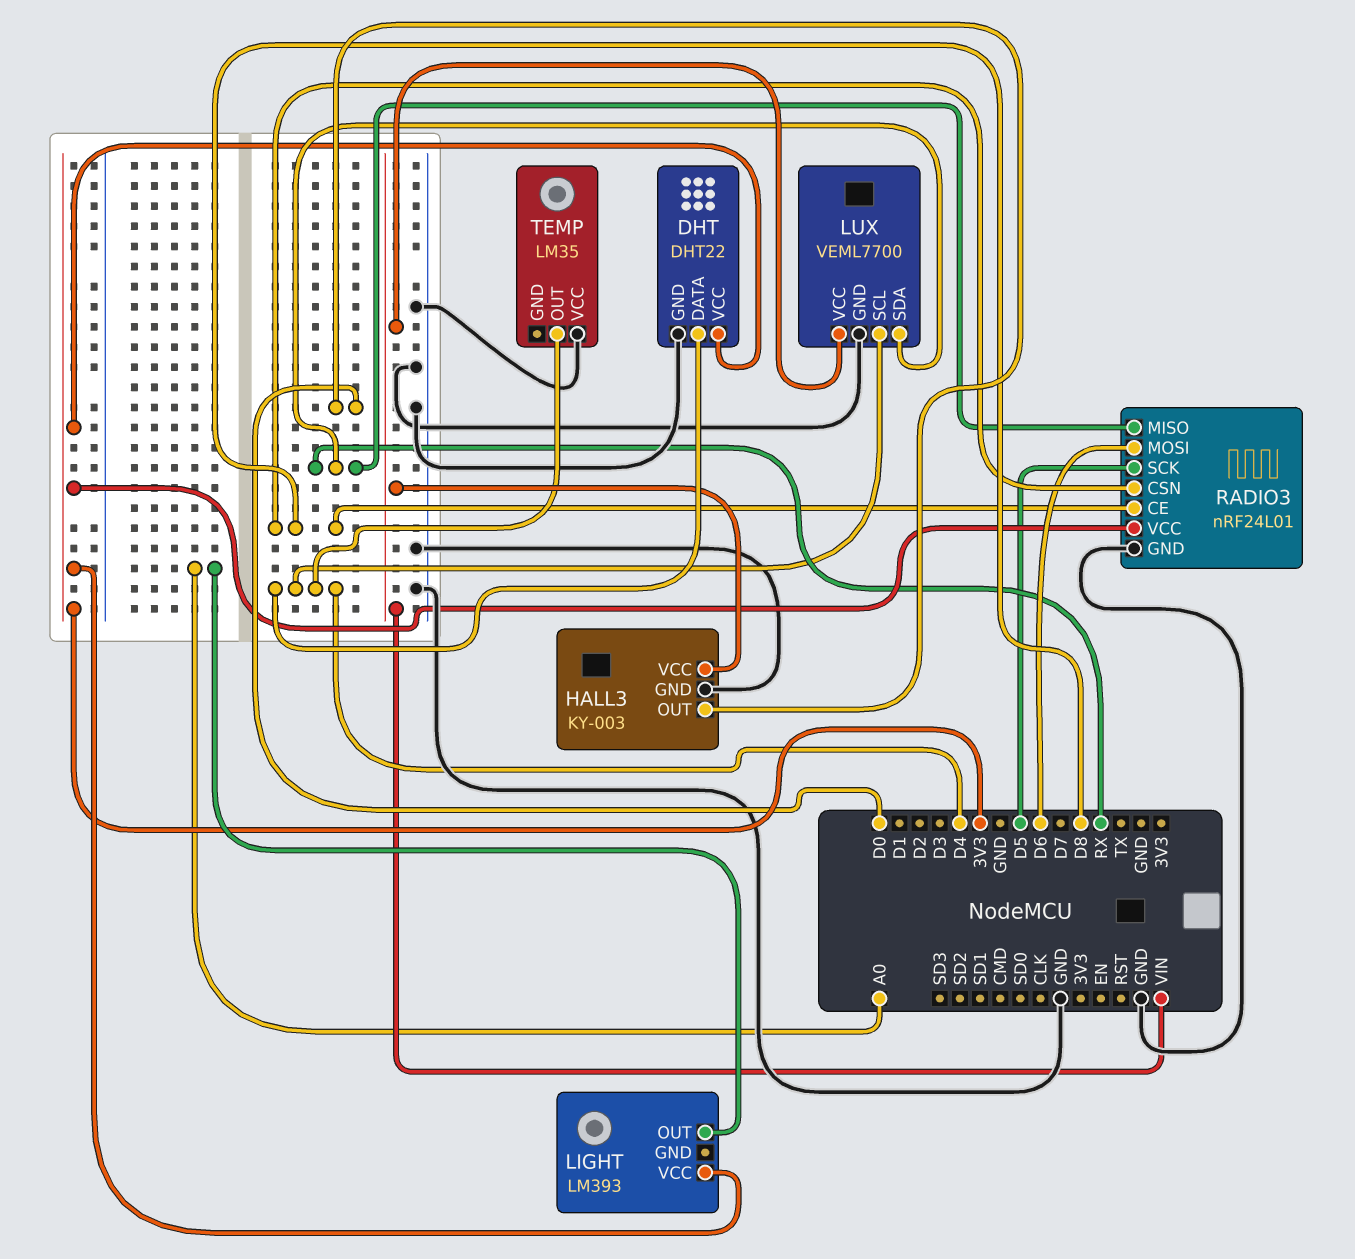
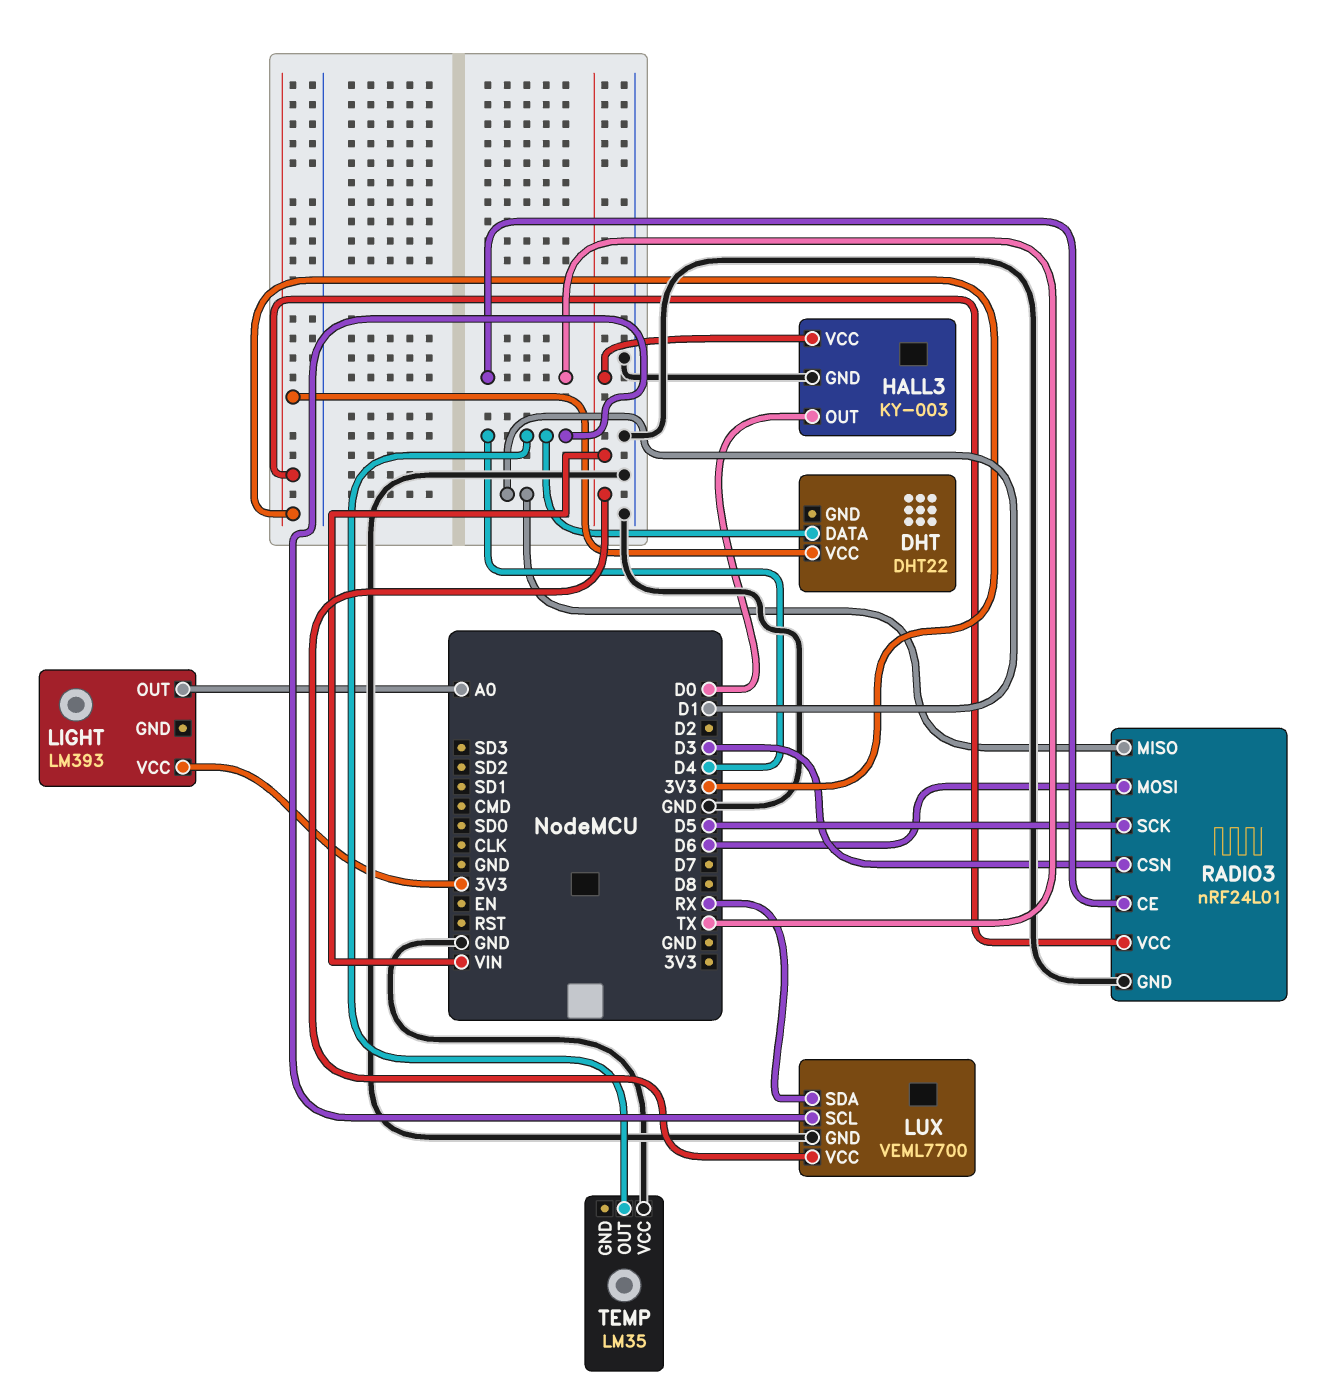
DHT pin GND: GND -> none
RADIO3 pin CE: D8 -> TX
RADIO3 pin CSN: D8 -> D3
RADIO3 pin MISO: RX -> D1

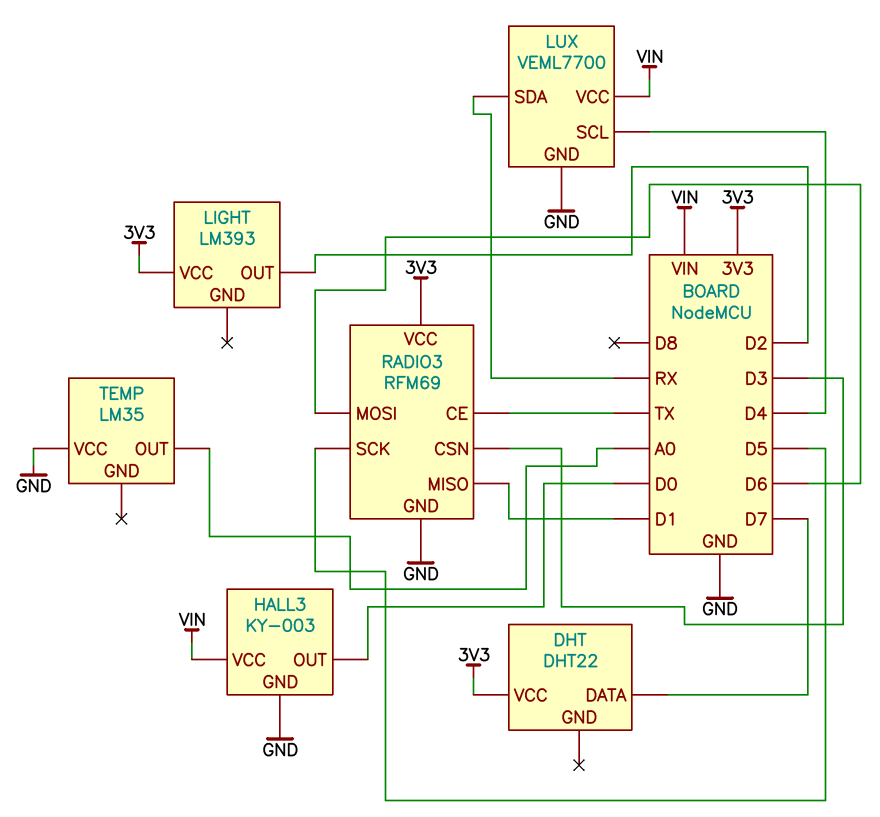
DHT pin DATA: D4 -> D7
LIGHT pin OUT: A0 -> D2
RADIO3: nRF24L01 -> RFM69
TEMP pin OUT: D4 -> A0

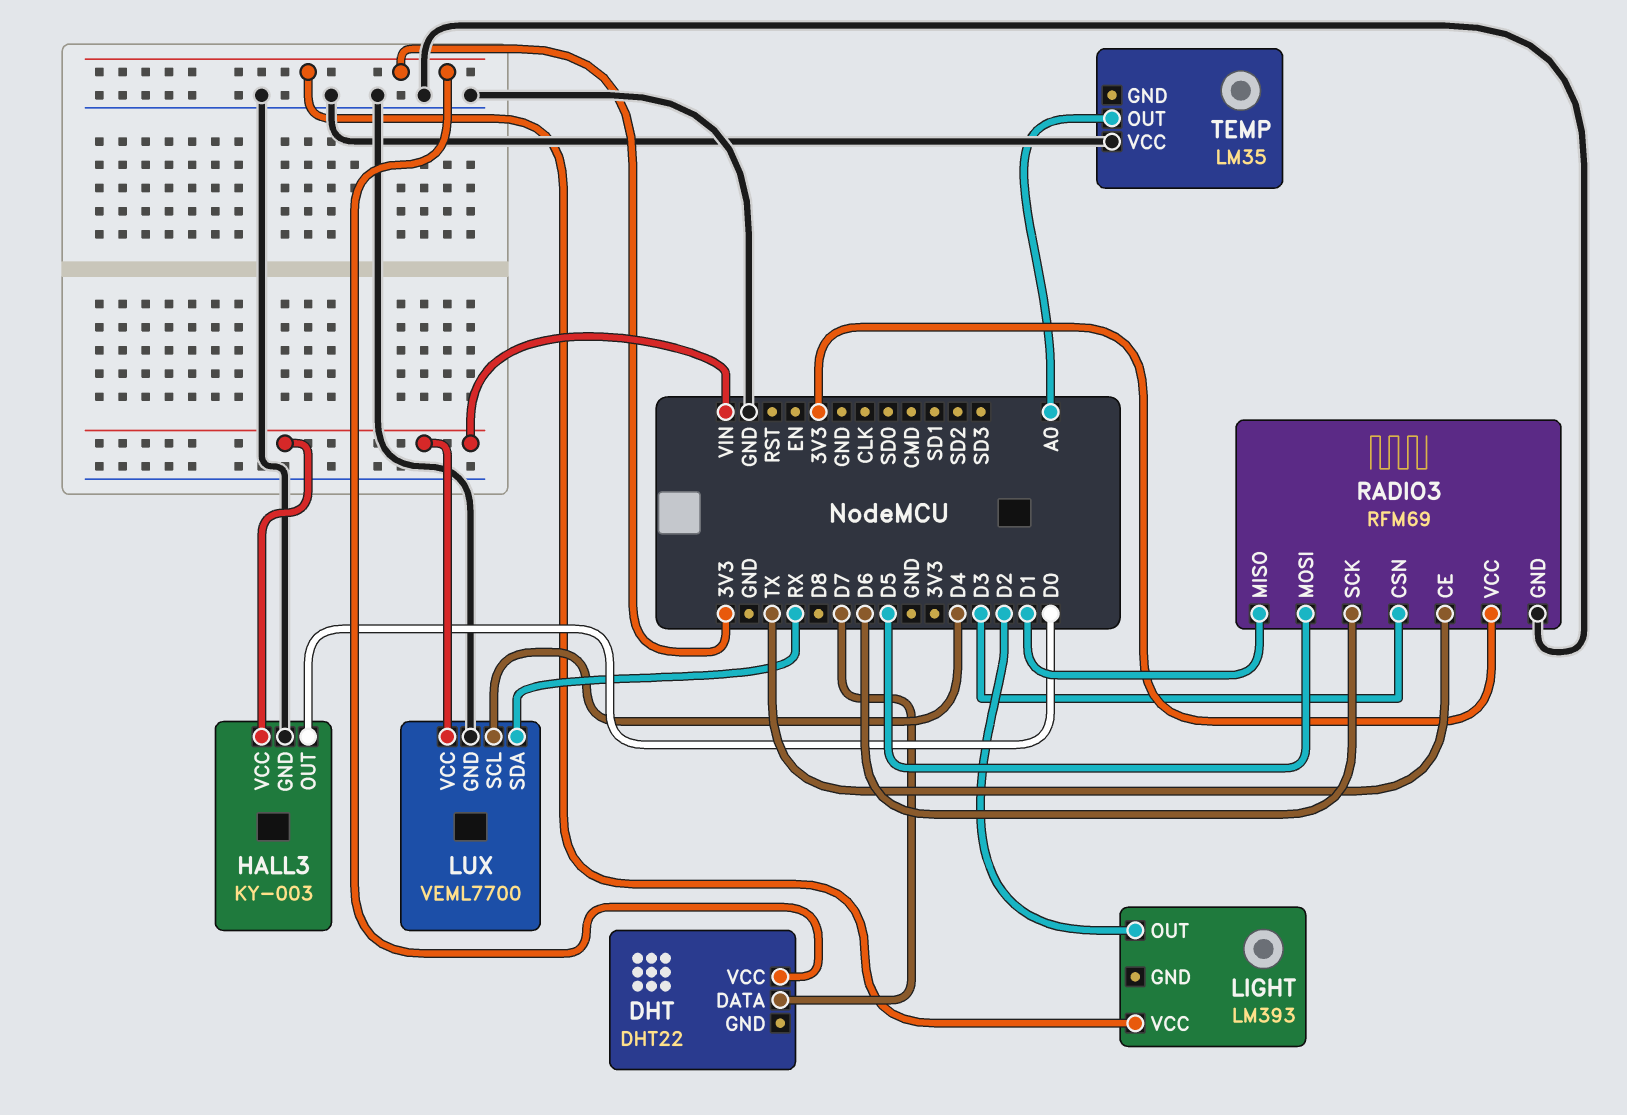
RADIO3 pin MOSI: D6 -> D5
RADIO3 pin SCK: D5 -> D6

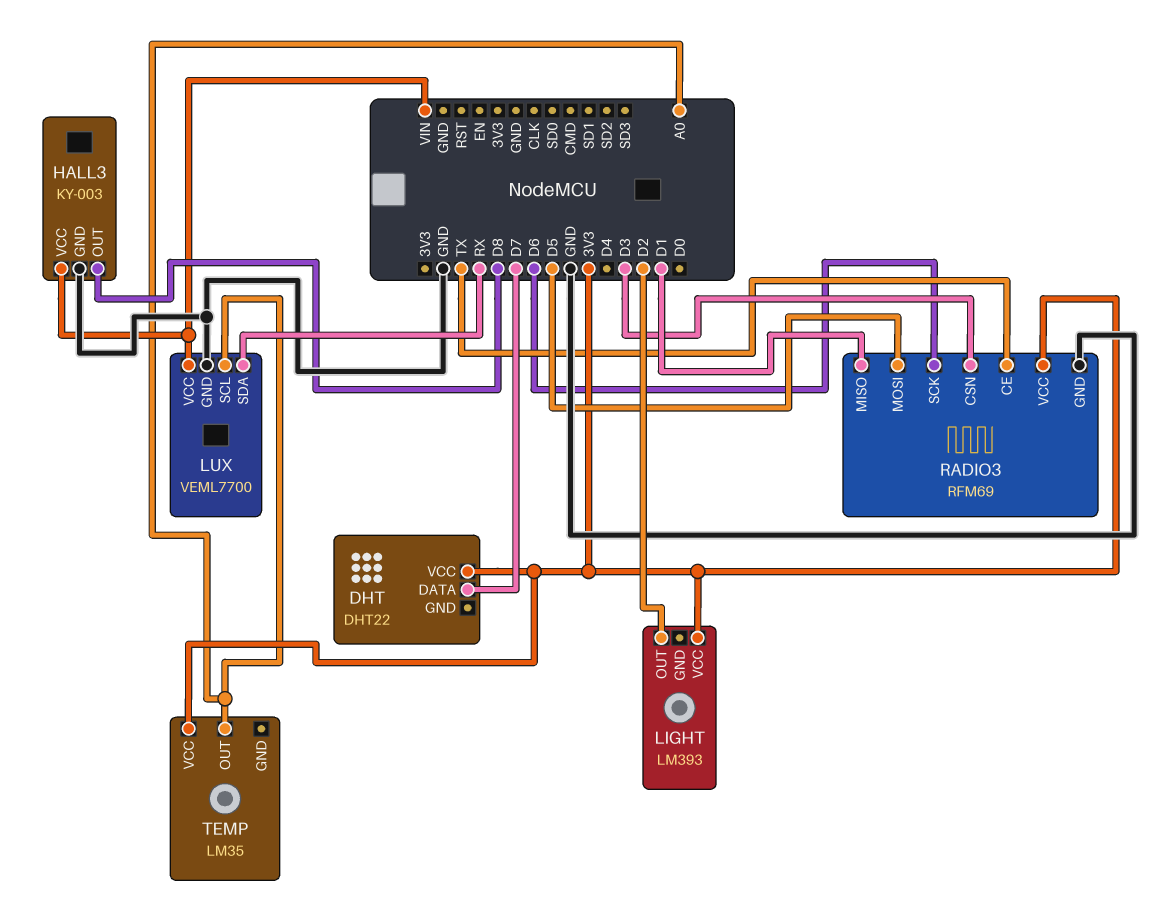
HALL3 pin OUT: D0 -> D8
LUX pin SCL: D4 -> A0
TEMP pin VCC: GND -> 3V3

